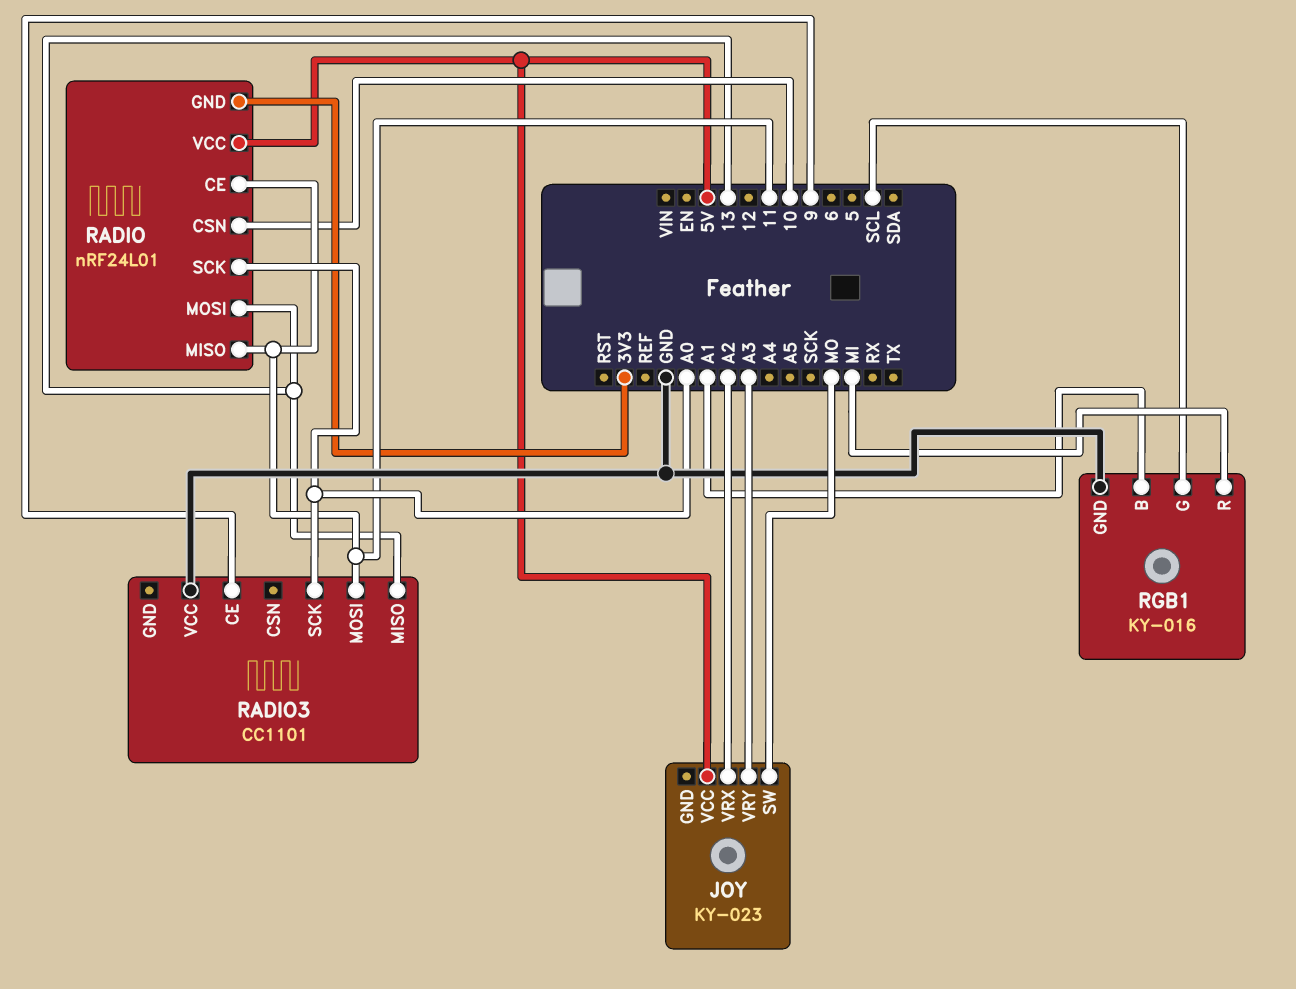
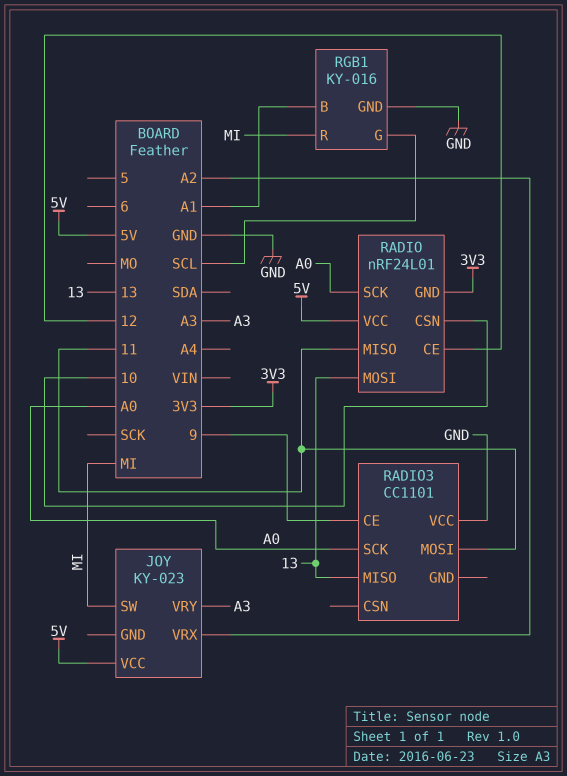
JOY pin SW: MO -> MI
RADIO pin CE: 11 -> 12

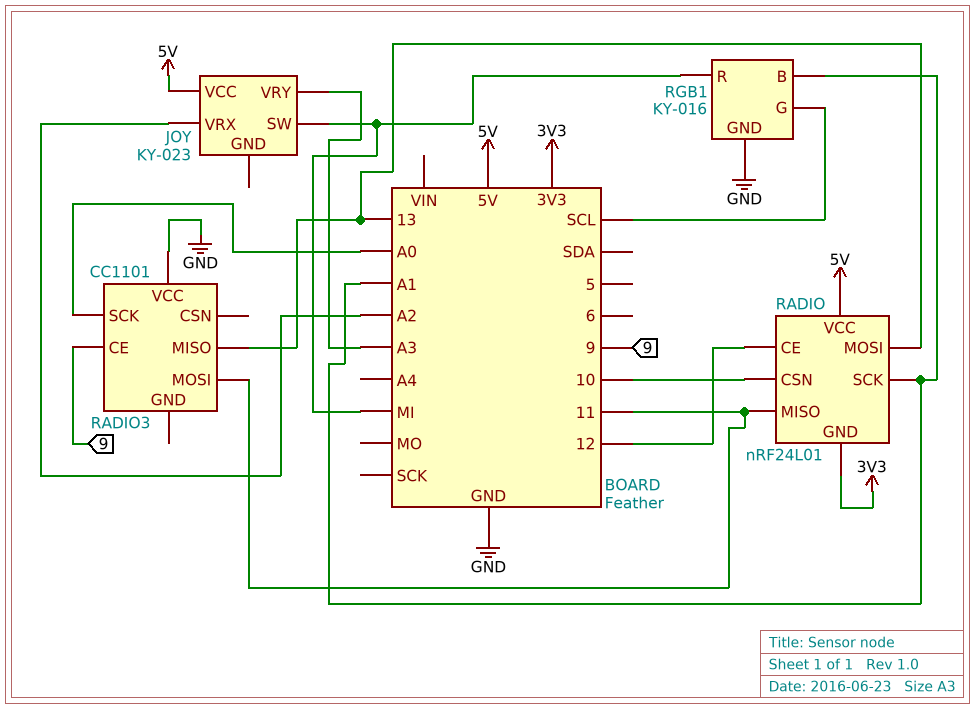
RADIO pin SCK: A0 -> A1

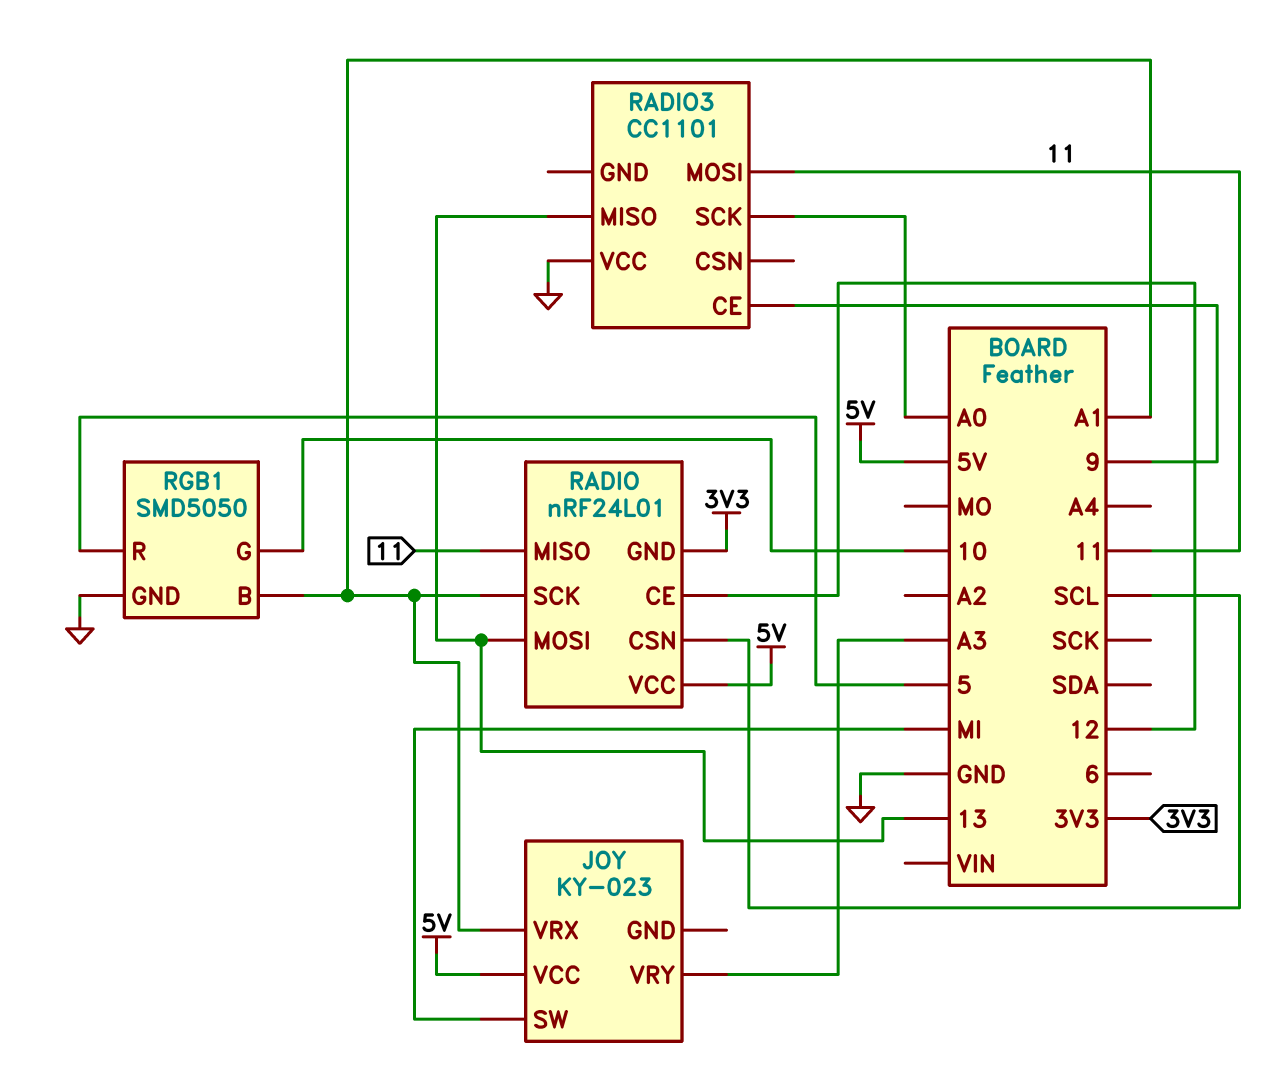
JOY pin VRX: A2 -> A1
RADIO pin CSN: 10 -> SCL
RGB1: KY-016 -> SMD5050
RGB1 pin G: SCL -> 10
RGB1 pin R: MI -> 5

